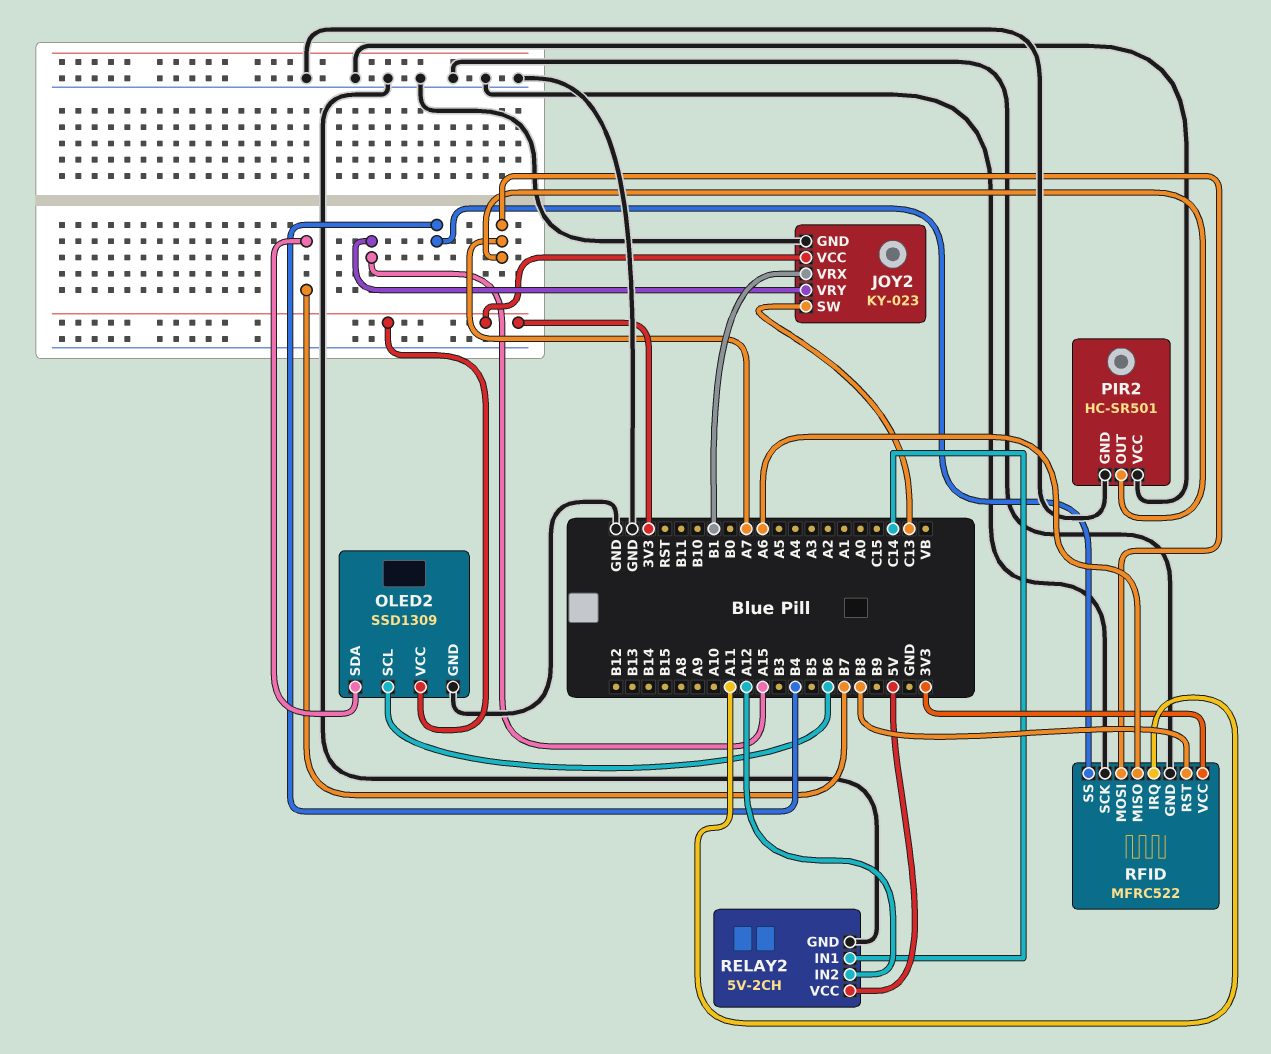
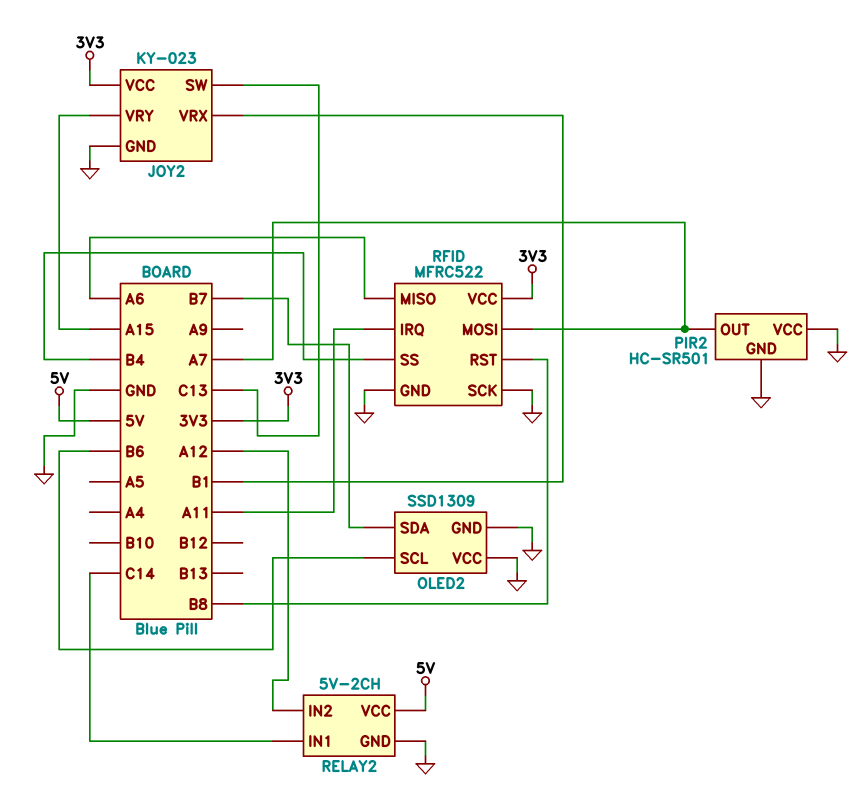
OLED2 pin VCC: 3V3 -> GND

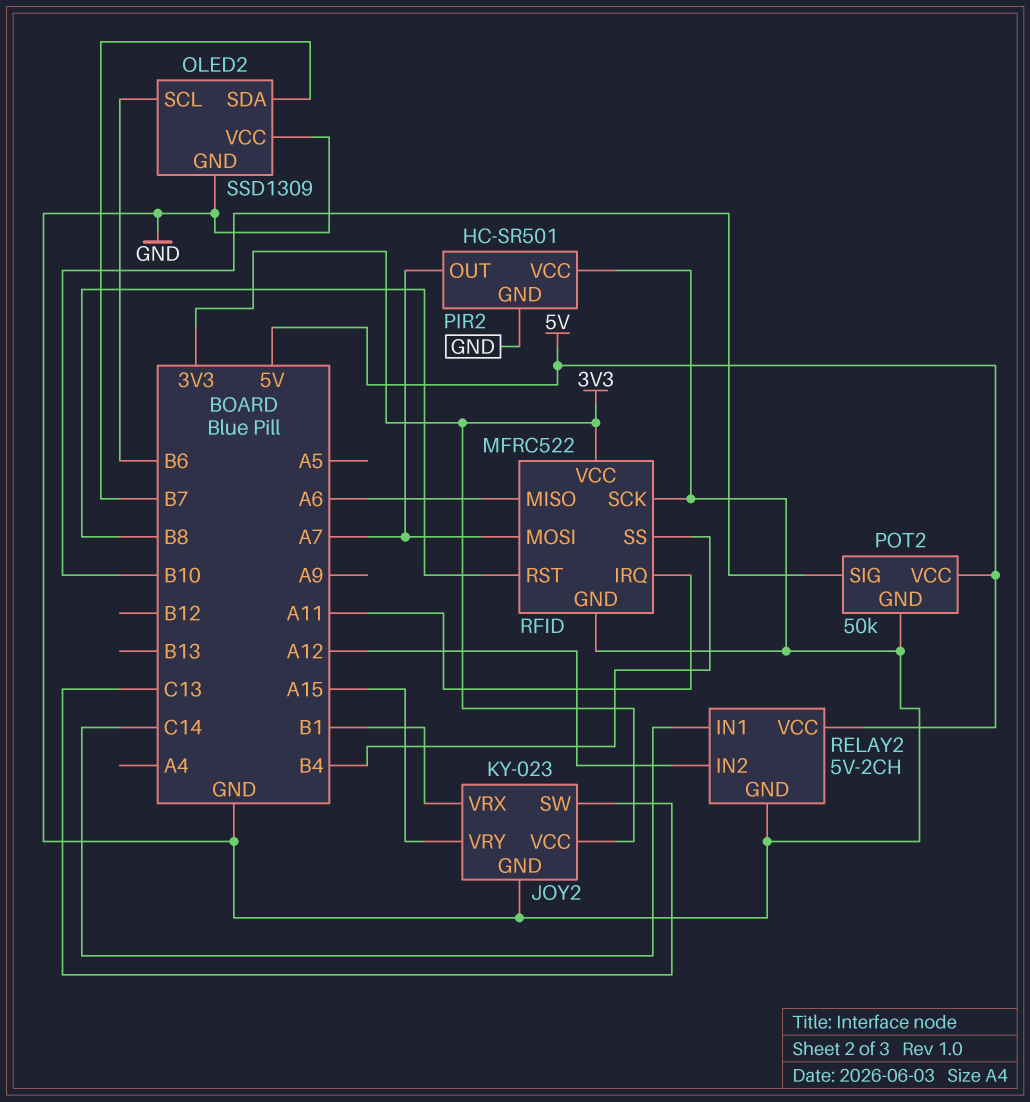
POT2: none -> 50k
POT2 pin GND: none -> GND
POT2 pin SIG: none -> B10
POT2 pin VCC: none -> 5V

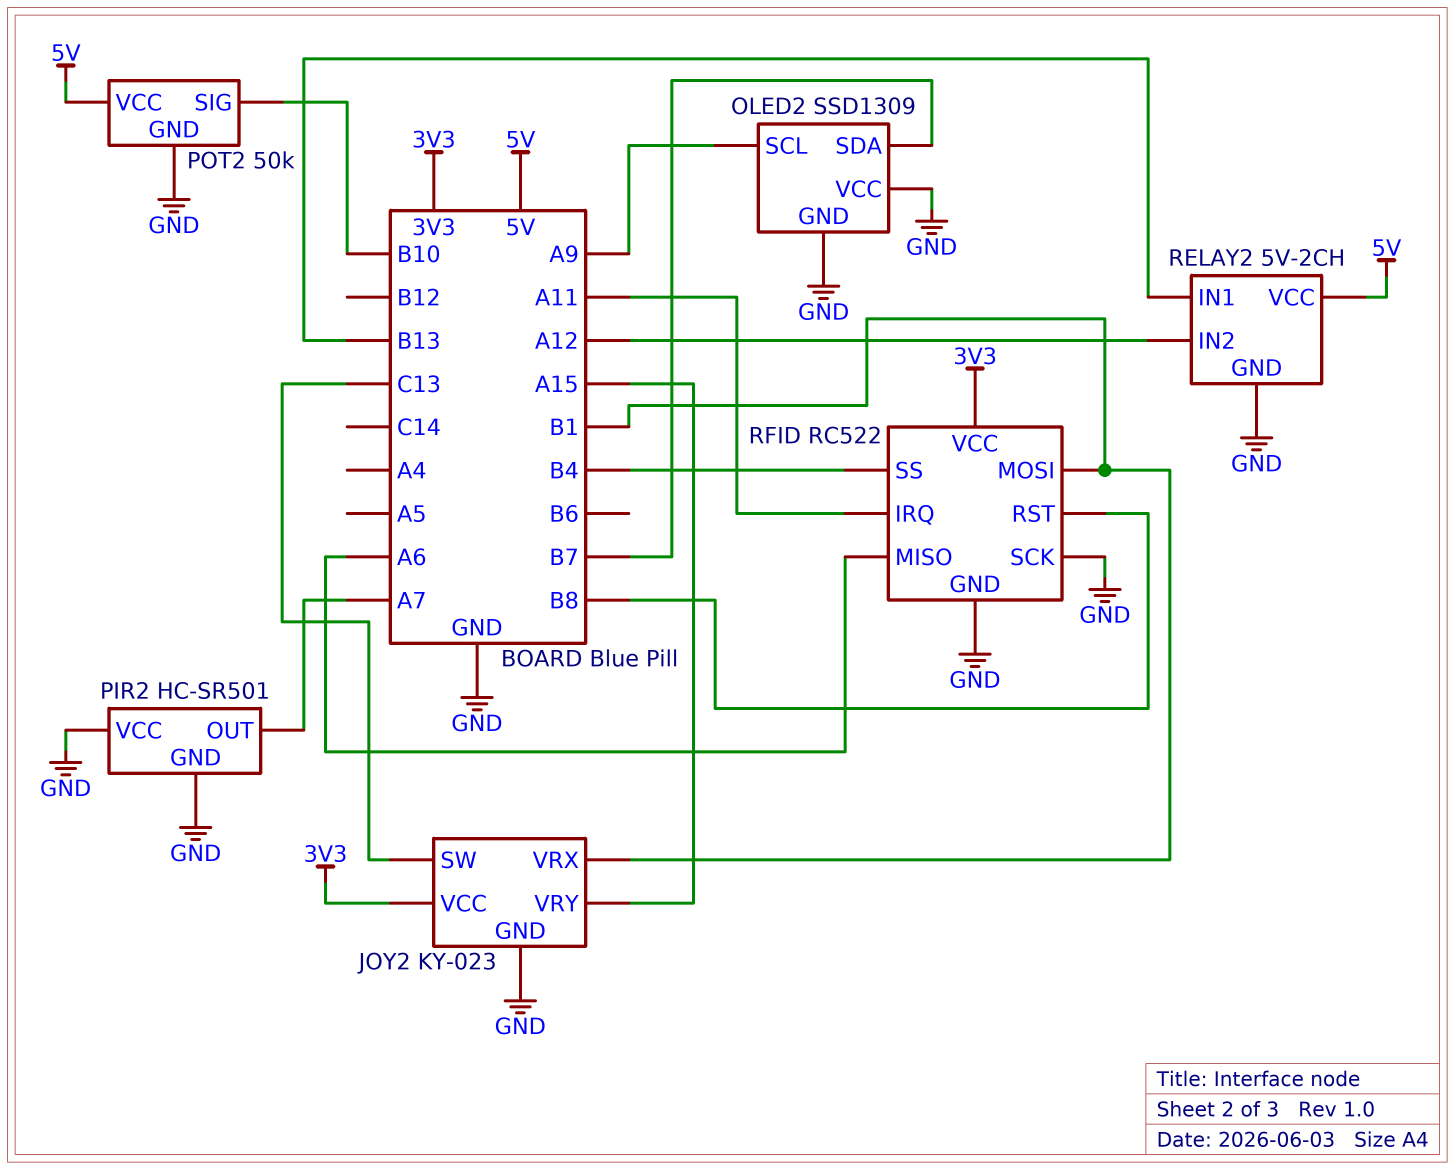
OLED2 pin SCL: B6 -> A9
RELAY2 pin IN1: C14 -> B13
RFID: MFRC522 -> RC522
RFID pin MOSI: A7 -> B1

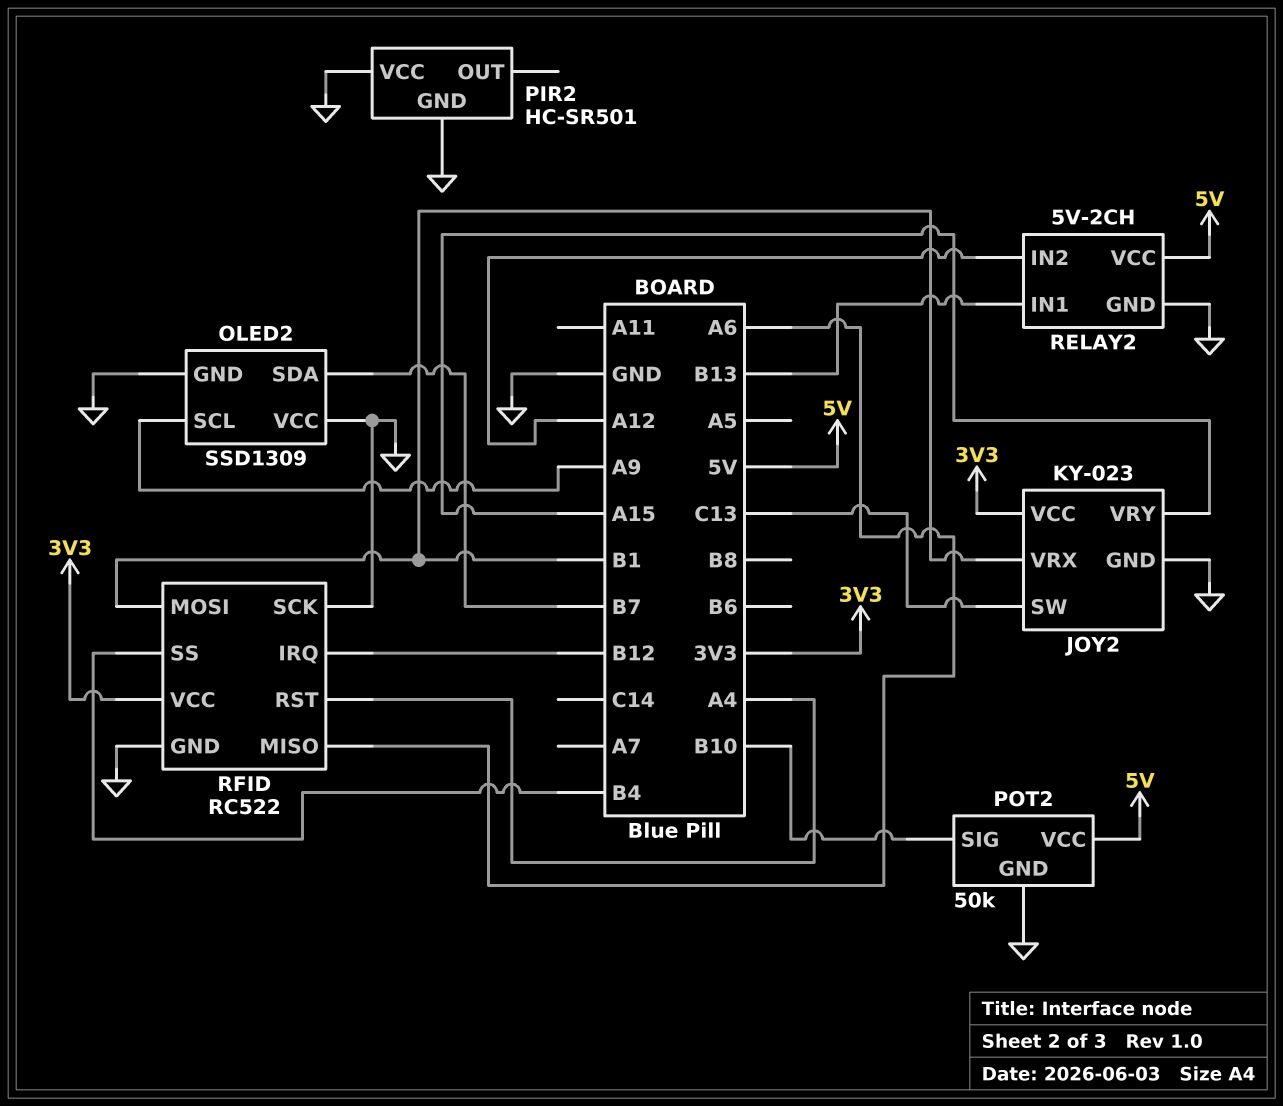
PIR2 pin OUT: A7 -> none
RFID pin IRQ: A11 -> B12
RFID pin RST: B8 -> A4

